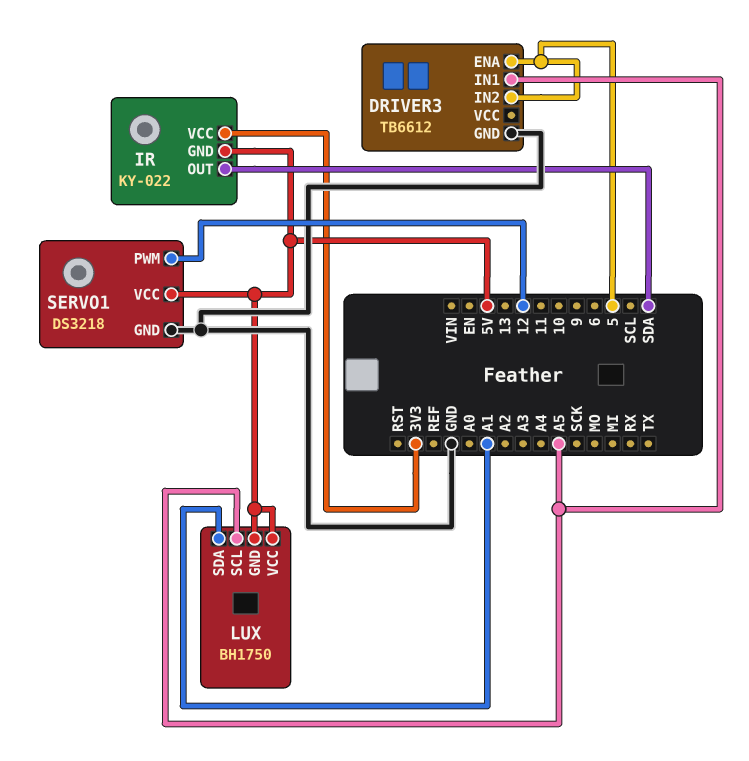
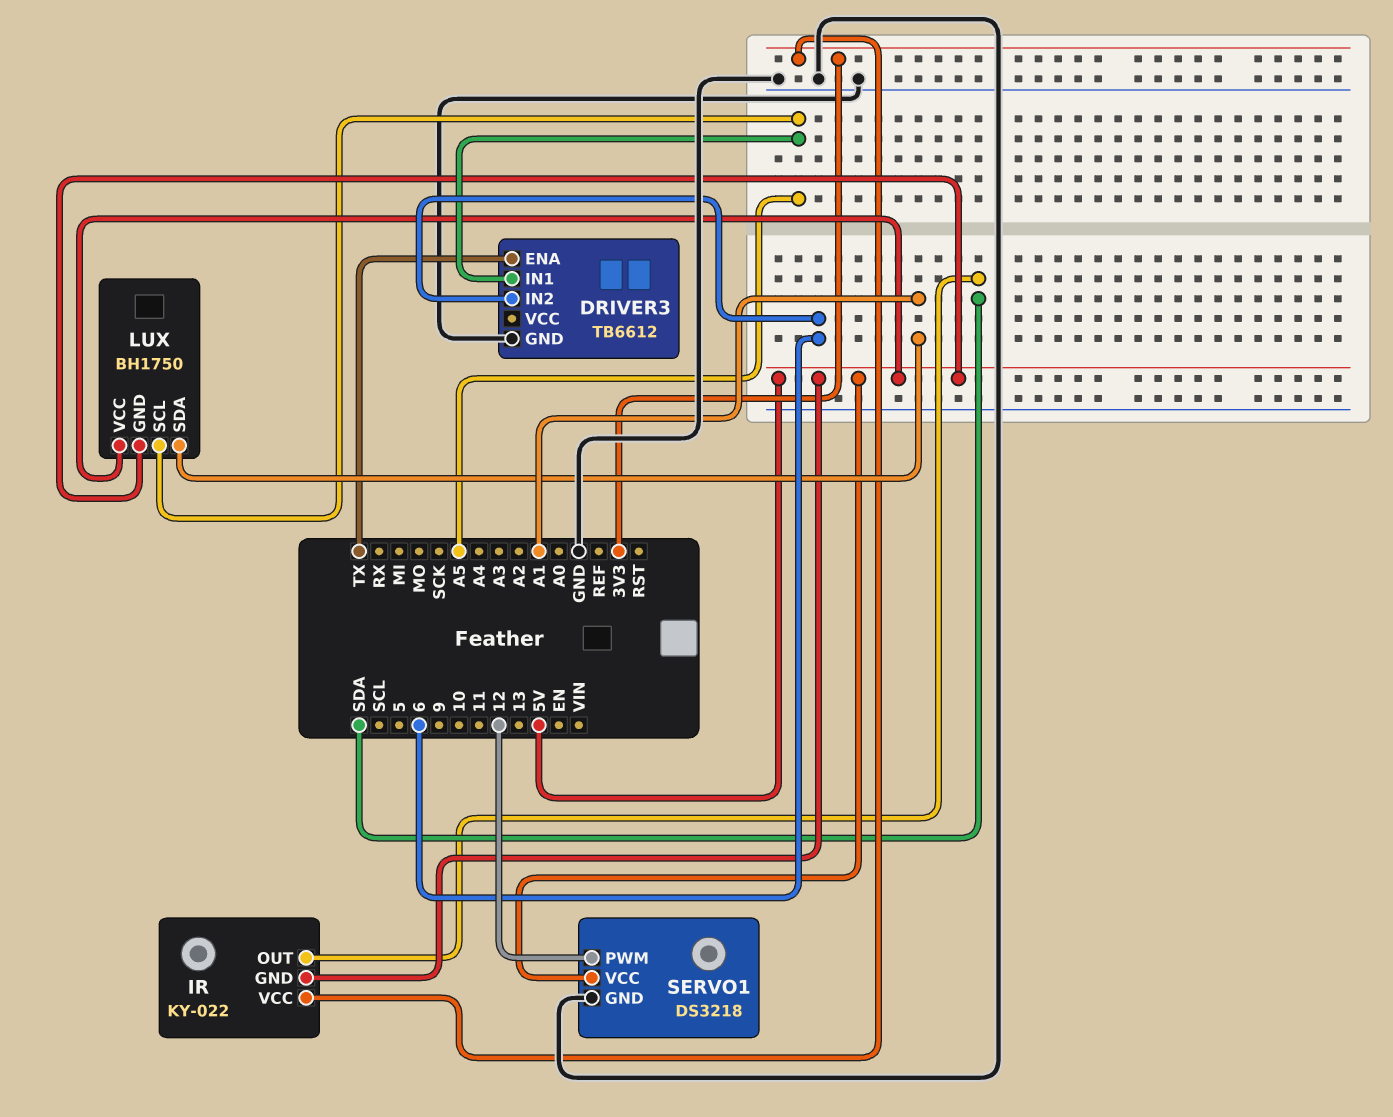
DRIVER3 pin ENA: 5 -> TX
DRIVER3 pin IN2: 5 -> 6

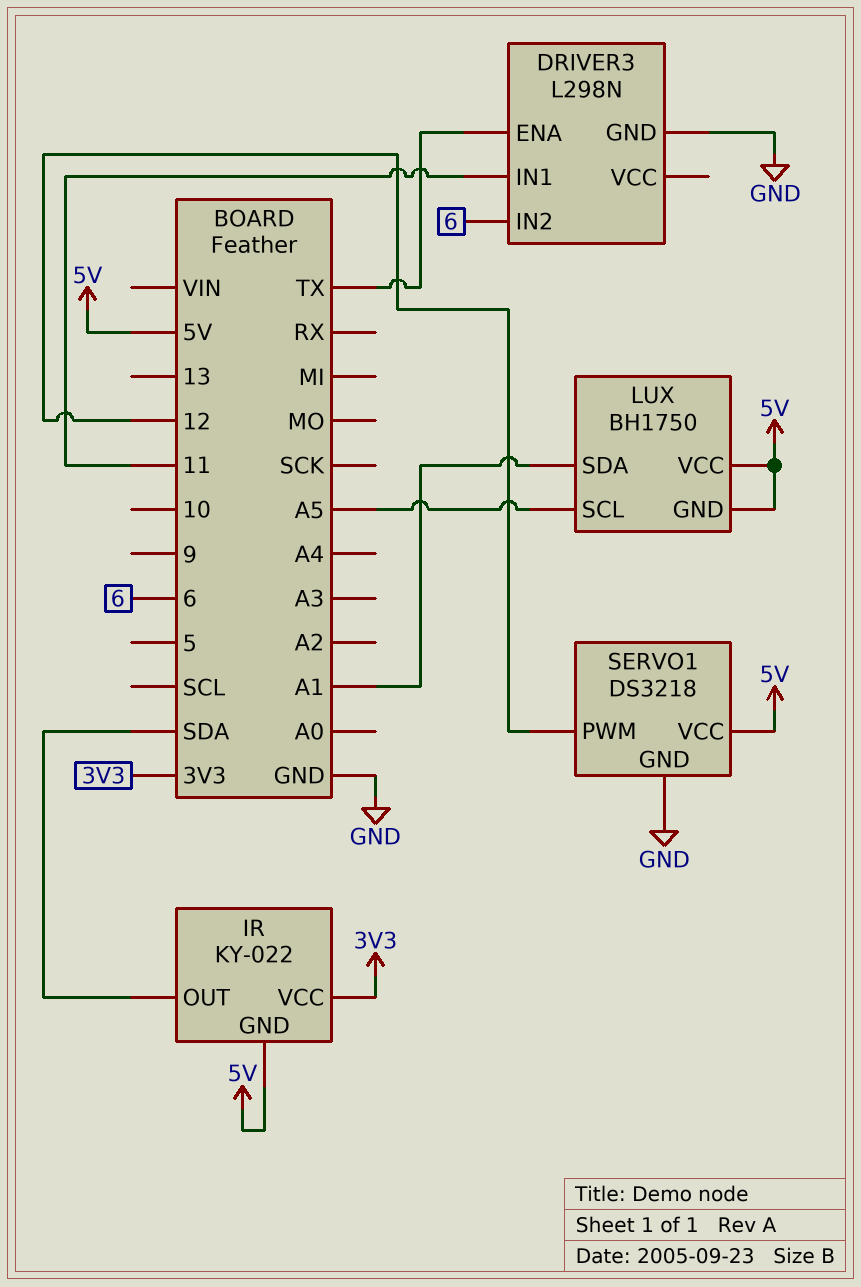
DRIVER3: TB6612 -> L298N
DRIVER3 pin IN1: A5 -> 11

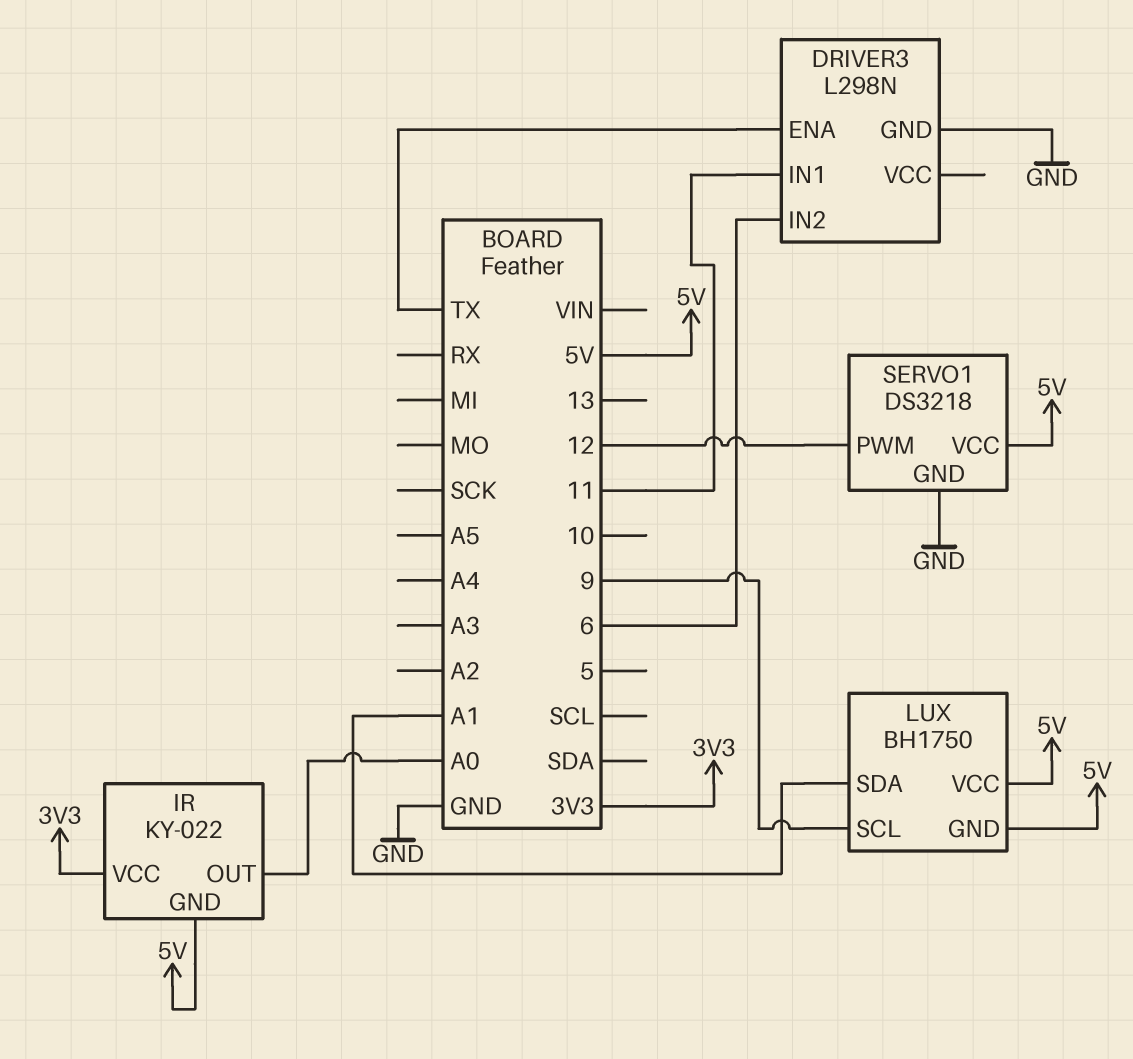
IR pin OUT: SDA -> A0
LUX pin SCL: A5 -> 9

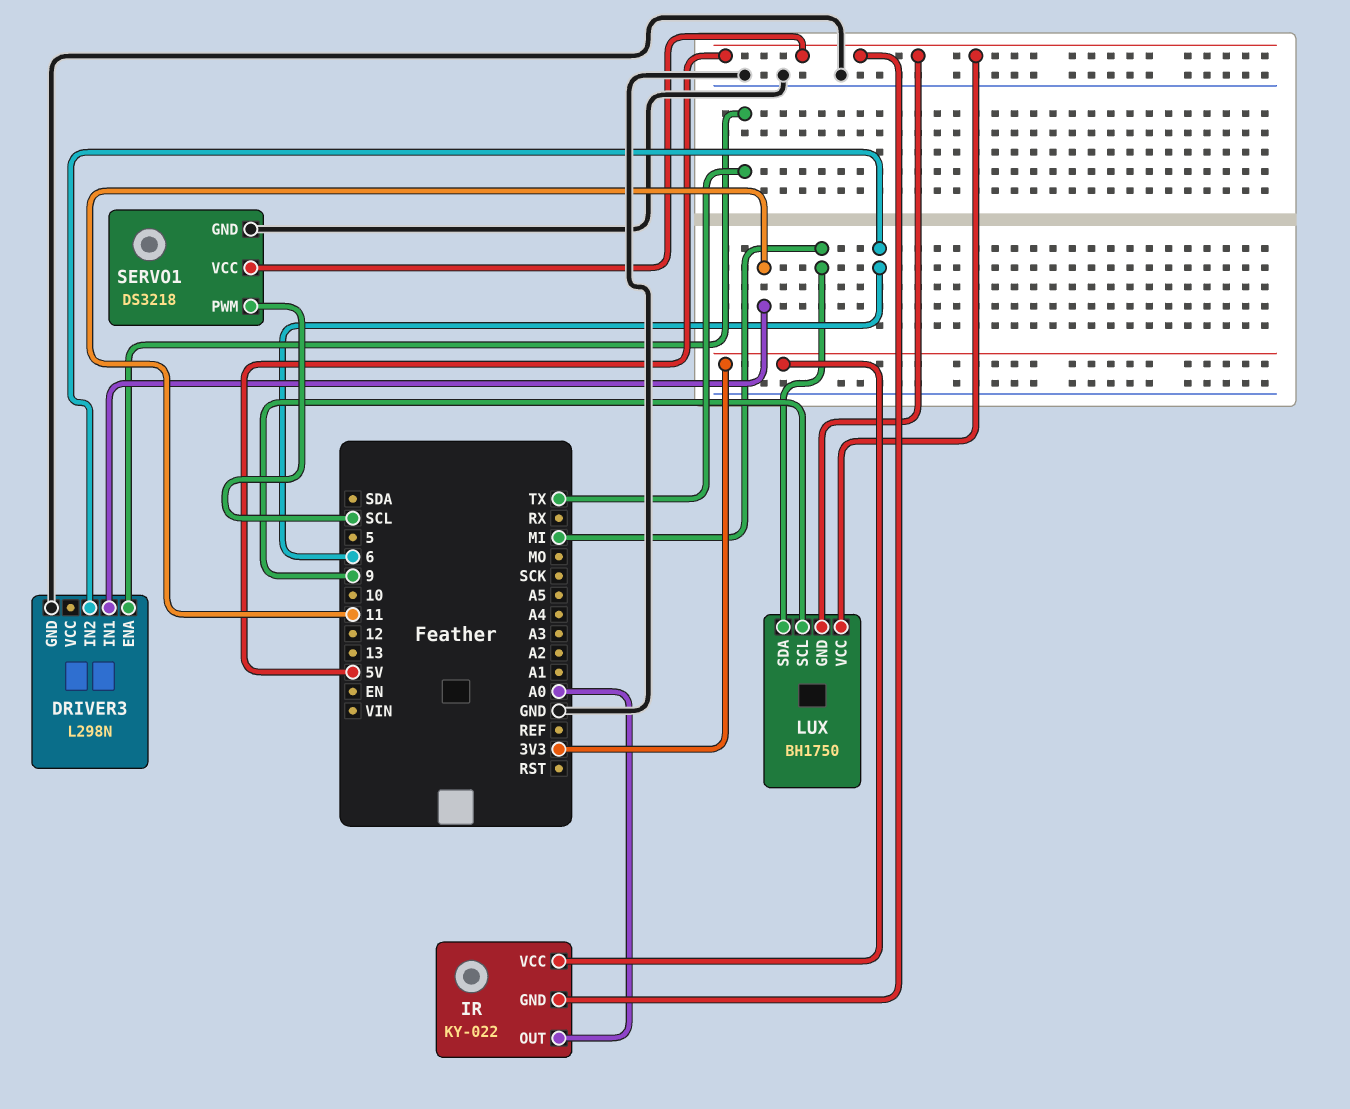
LUX pin SDA: A1 -> MI
SERVO1 pin PWM: 12 -> SCL

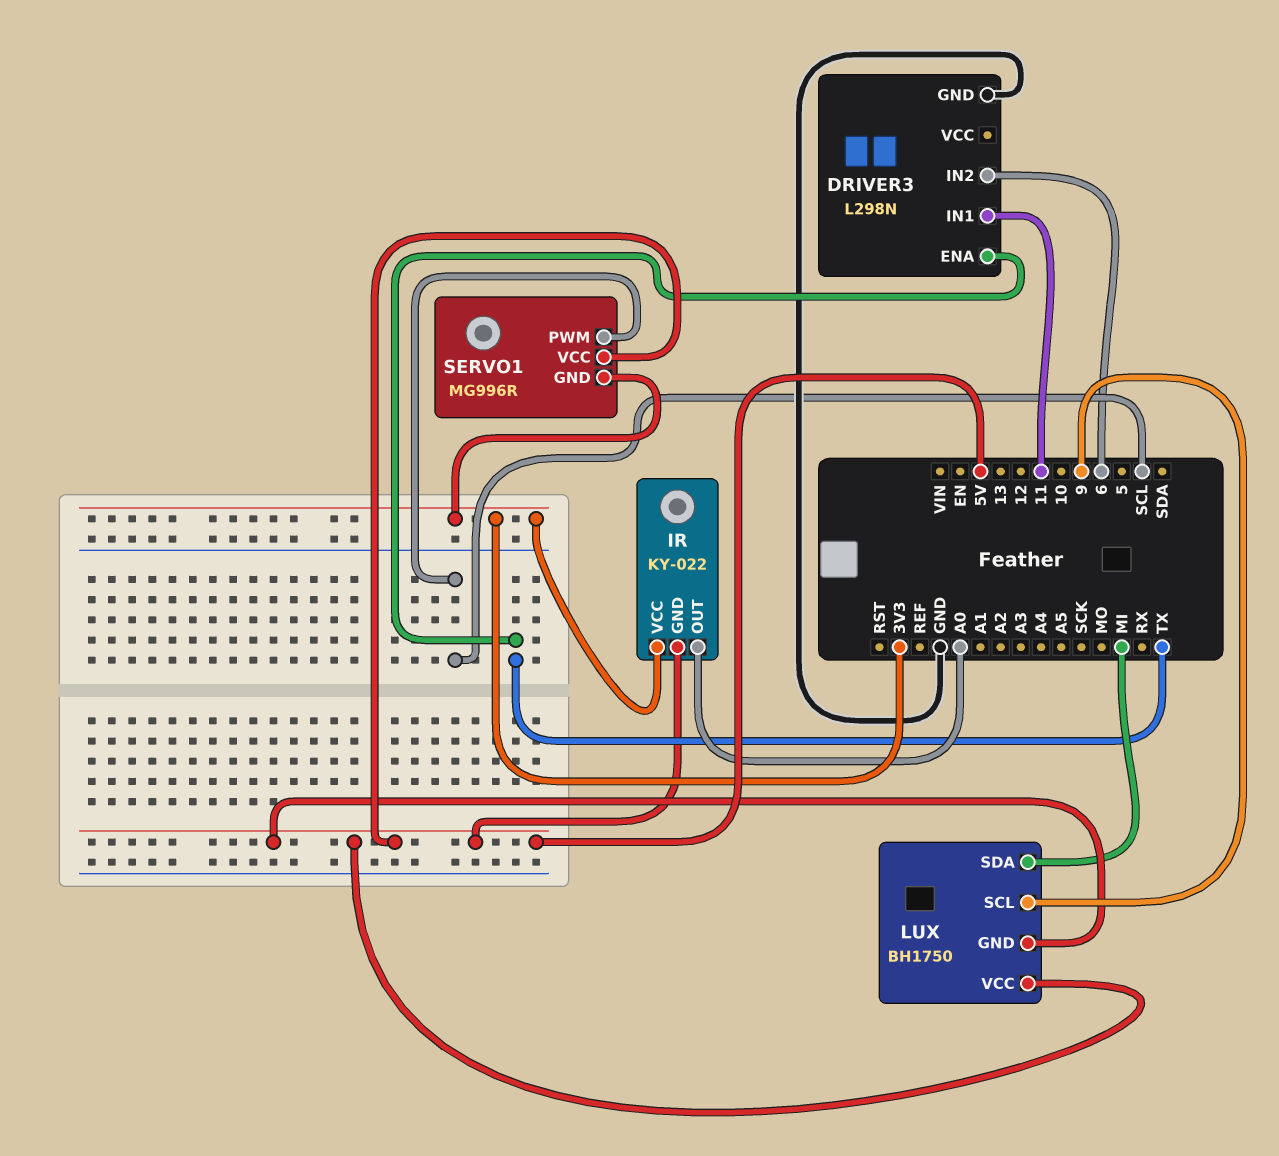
SERVO1: DS3218 -> MG996R
SERVO1 pin GND: GND -> 3V3

